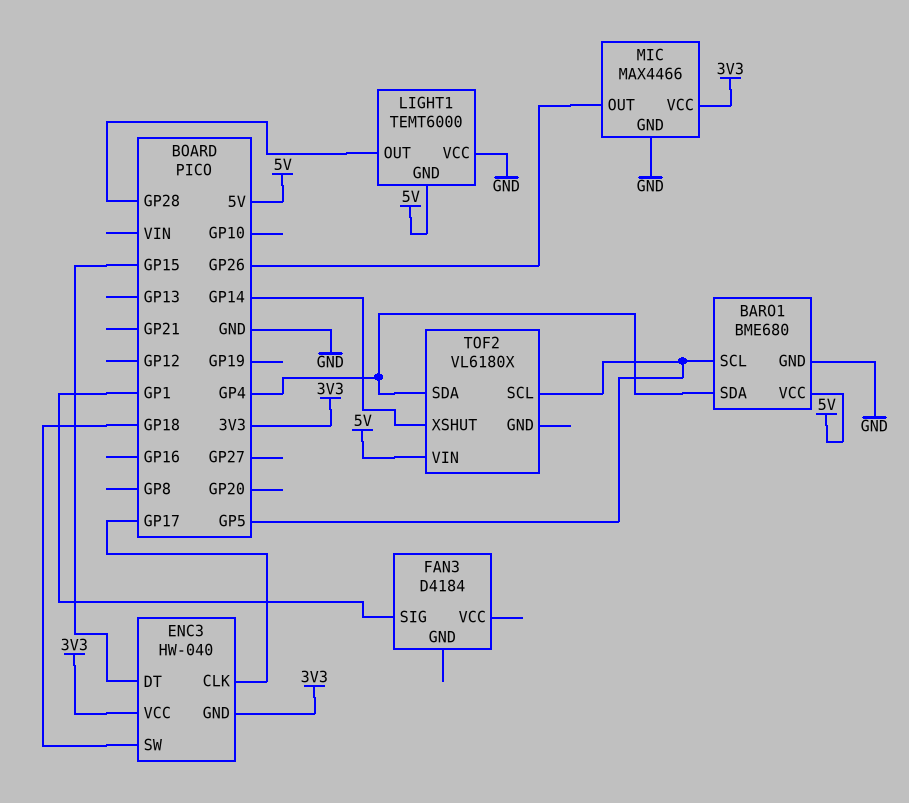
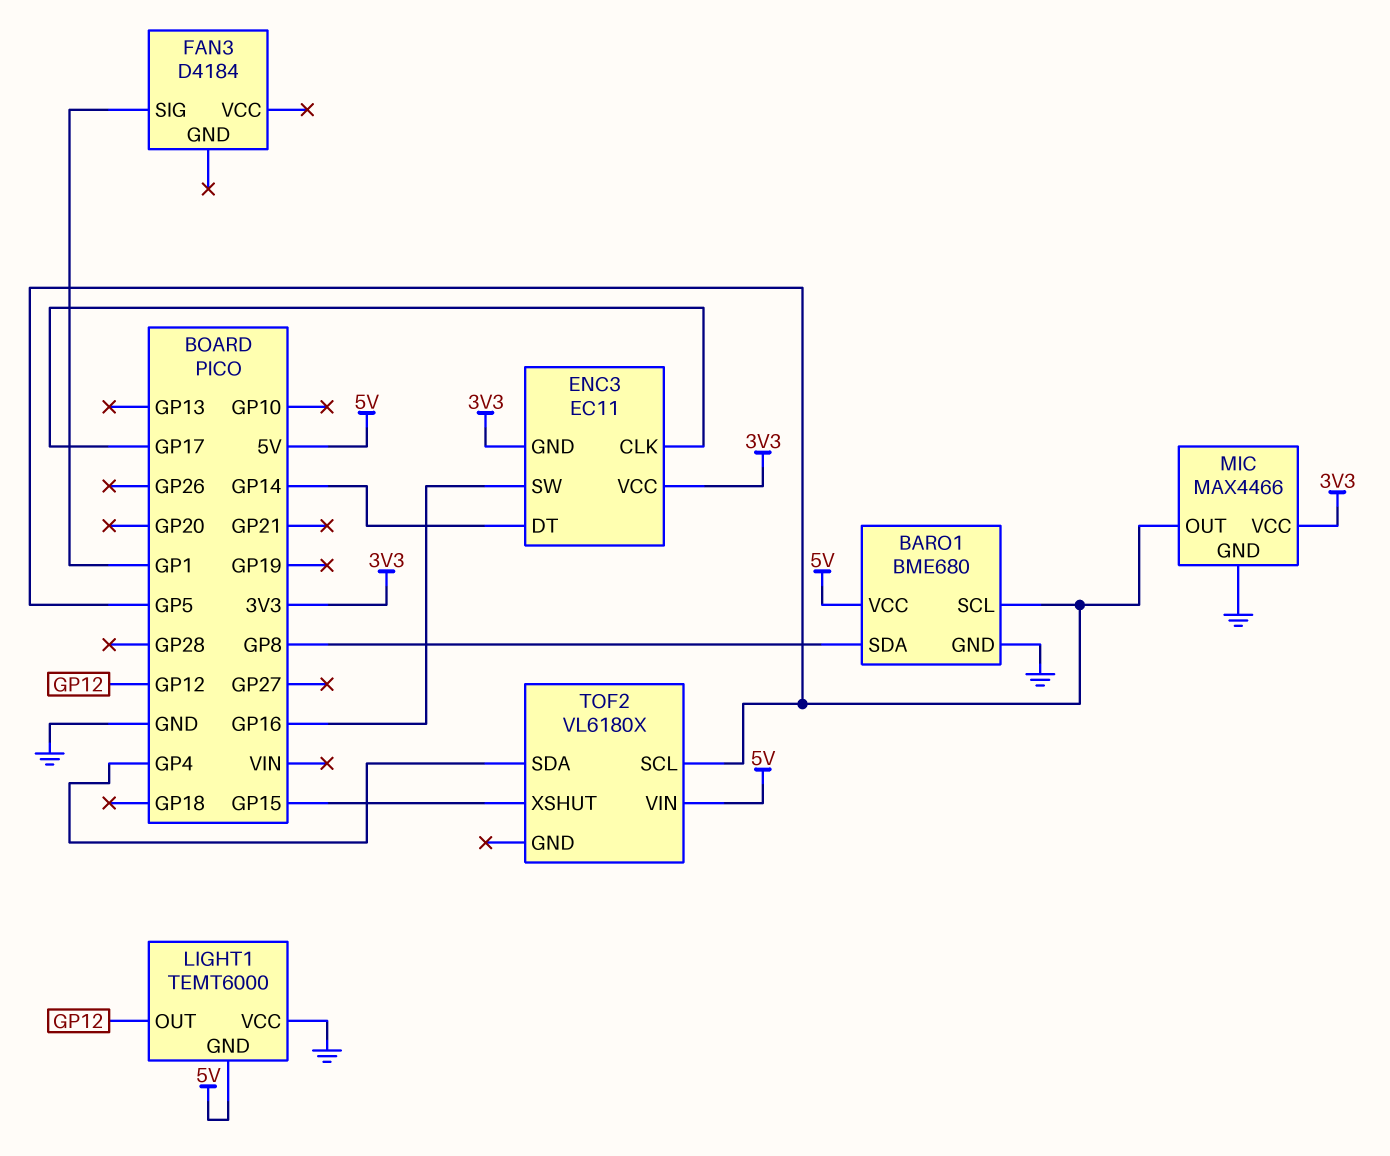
BARO1 pin SDA: GP4 -> GP8
ENC3: HW-040 -> EC11
ENC3 pin DT: GP15 -> GP14
ENC3 pin SW: GP18 -> GP16
LIGHT1 pin OUT: GP28 -> GP12
MIC pin OUT: GP26 -> GP5
TOF2 pin XSHUT: GP14 -> GP15

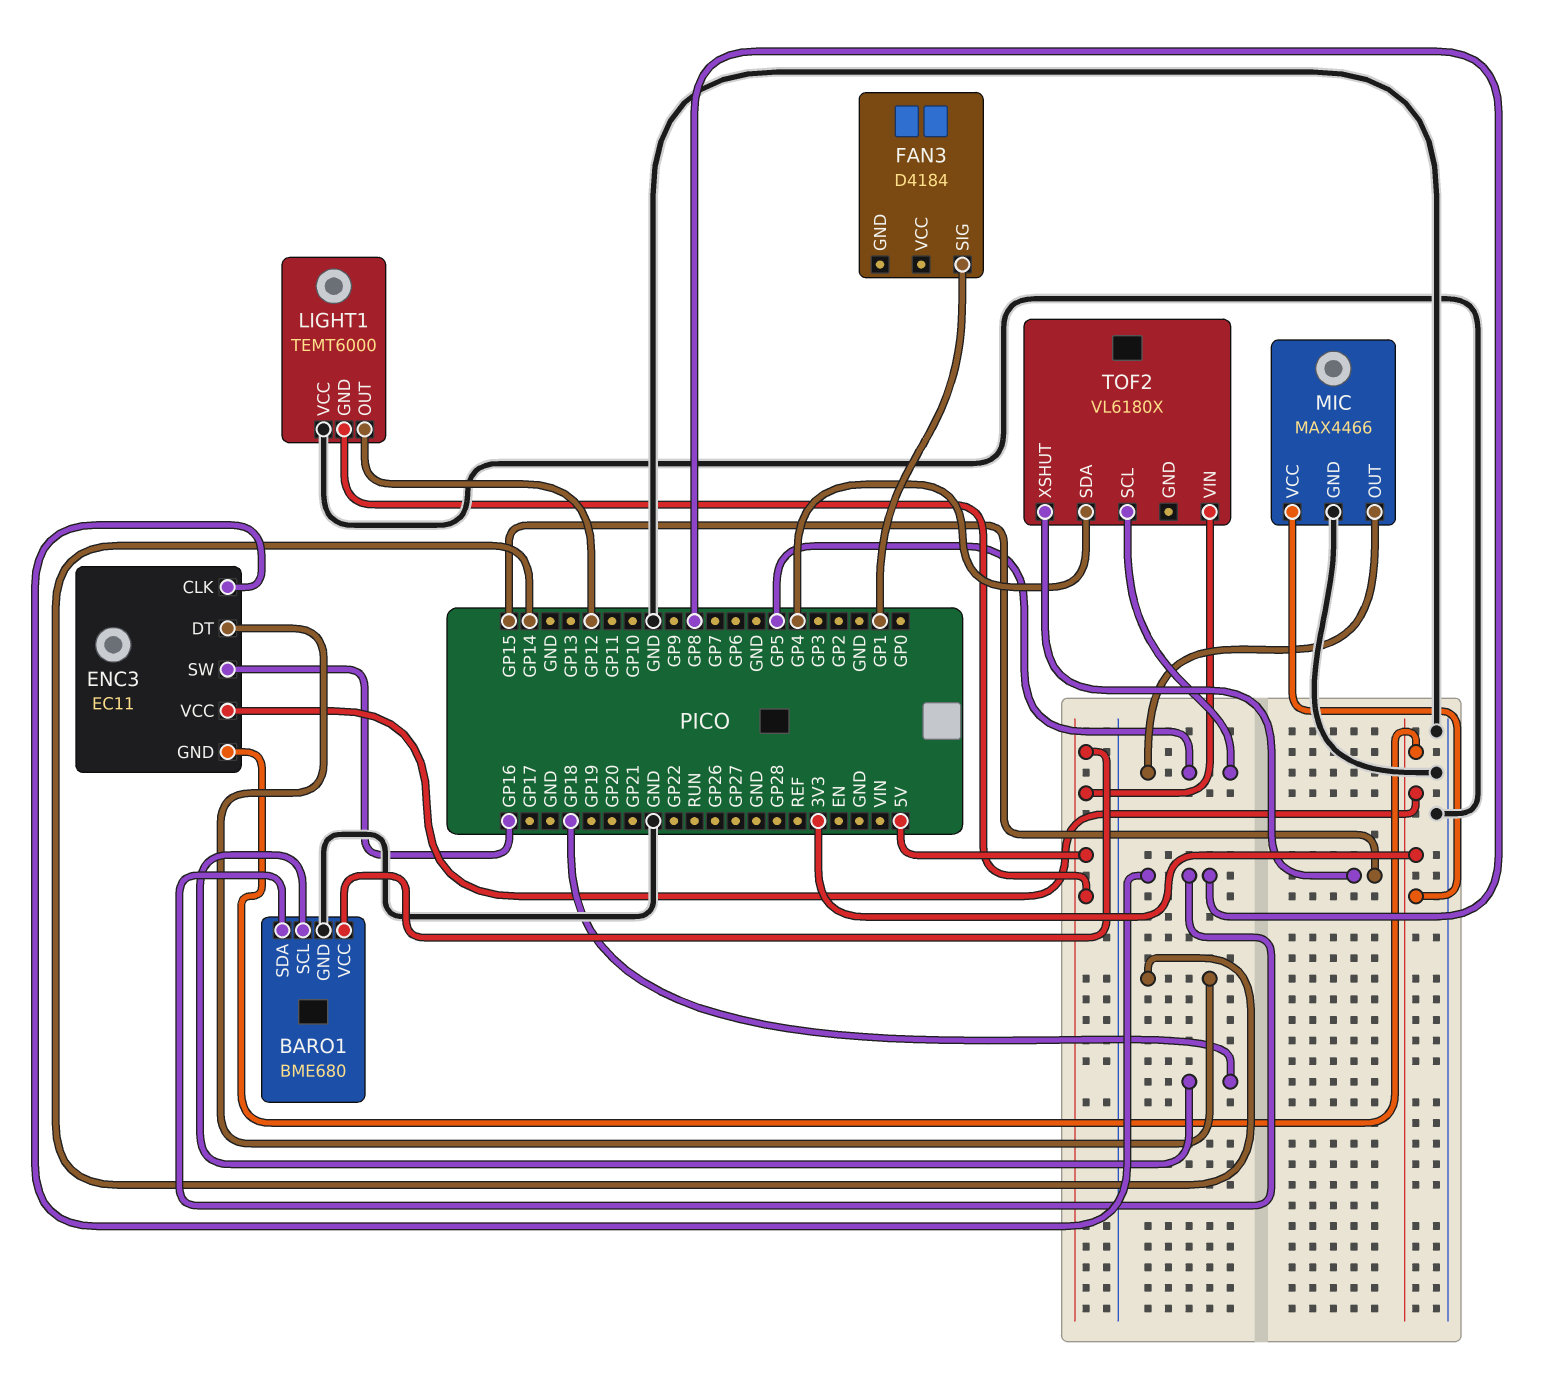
BARO1 pin SCL: GP5 -> GP18
ENC3 pin CLK: GP17 -> GP8

